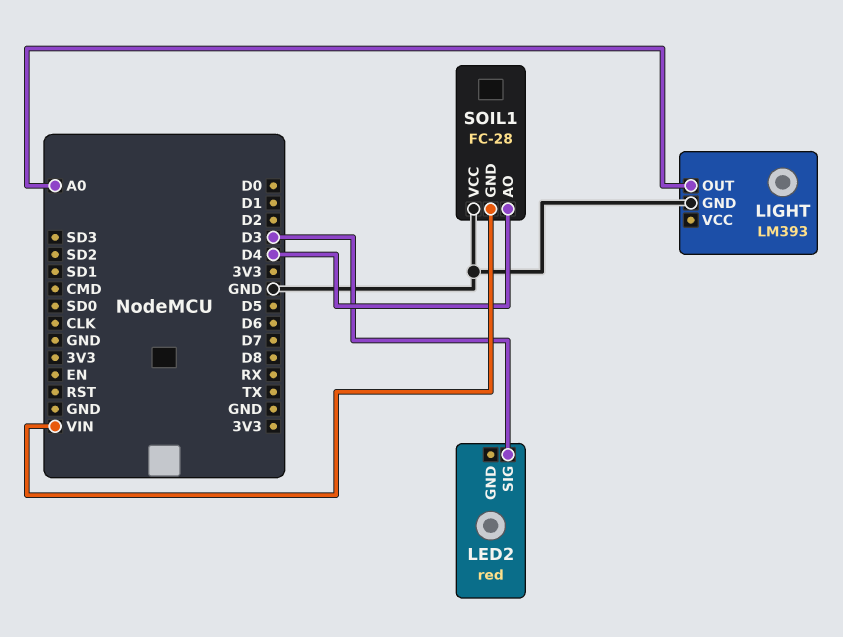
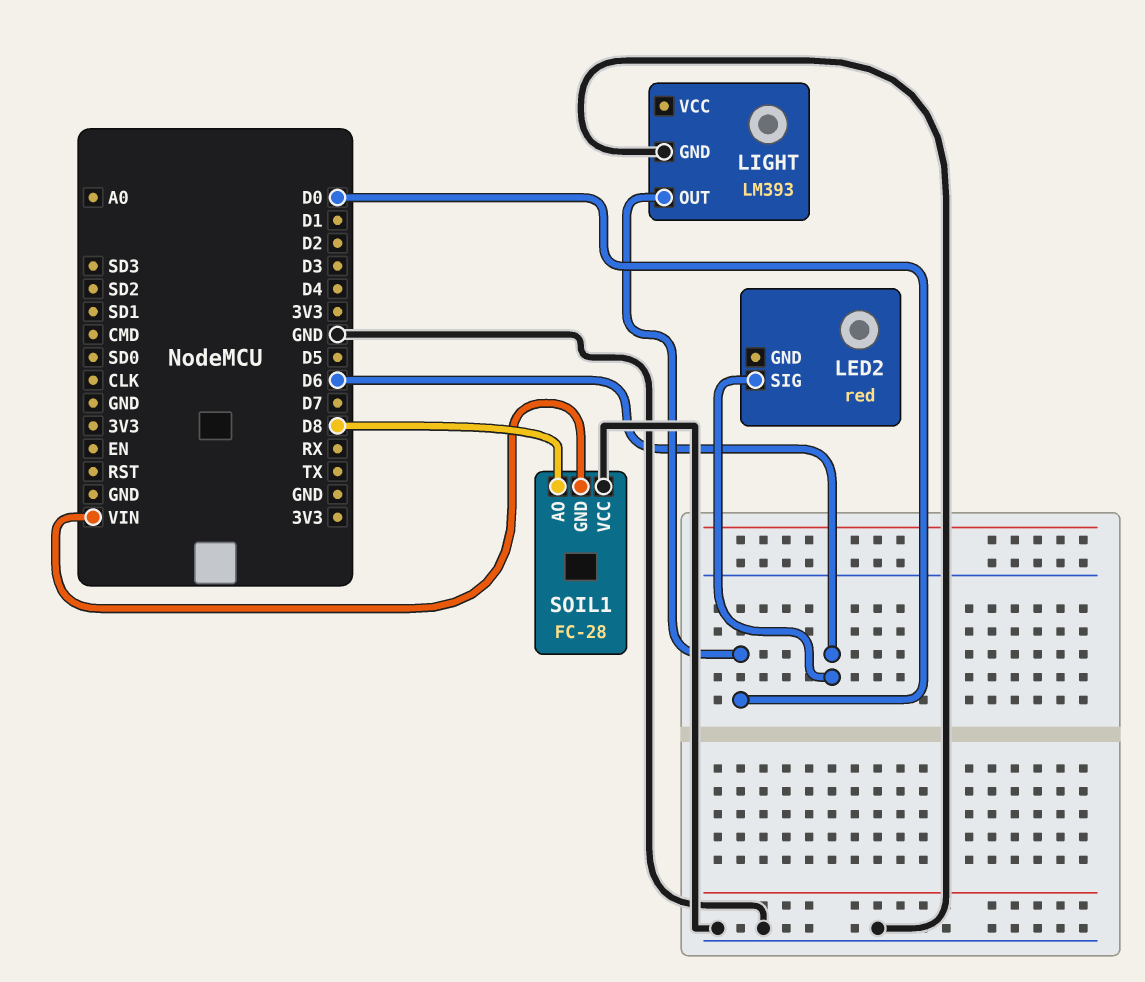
LED2 pin SIG: D3 -> D6
LIGHT pin OUT: A0 -> D0
SOIL1 pin AO: D4 -> D8

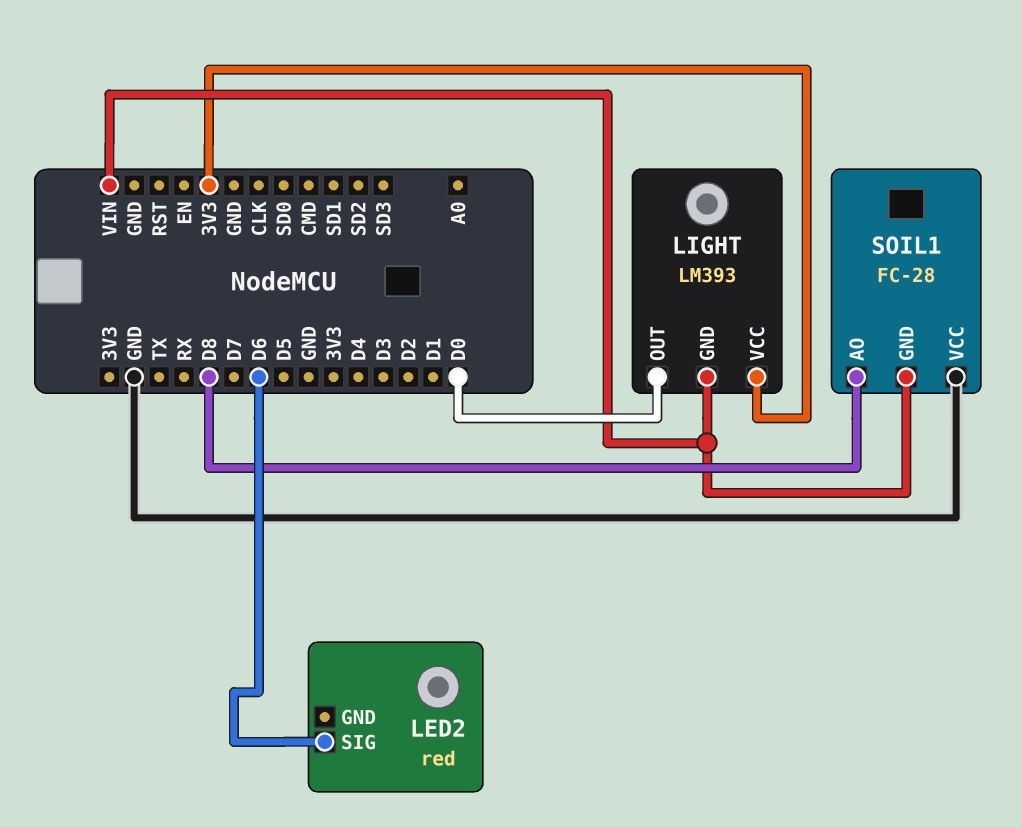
LIGHT pin GND: GND -> VIN
LIGHT pin VCC: none -> 3V3

